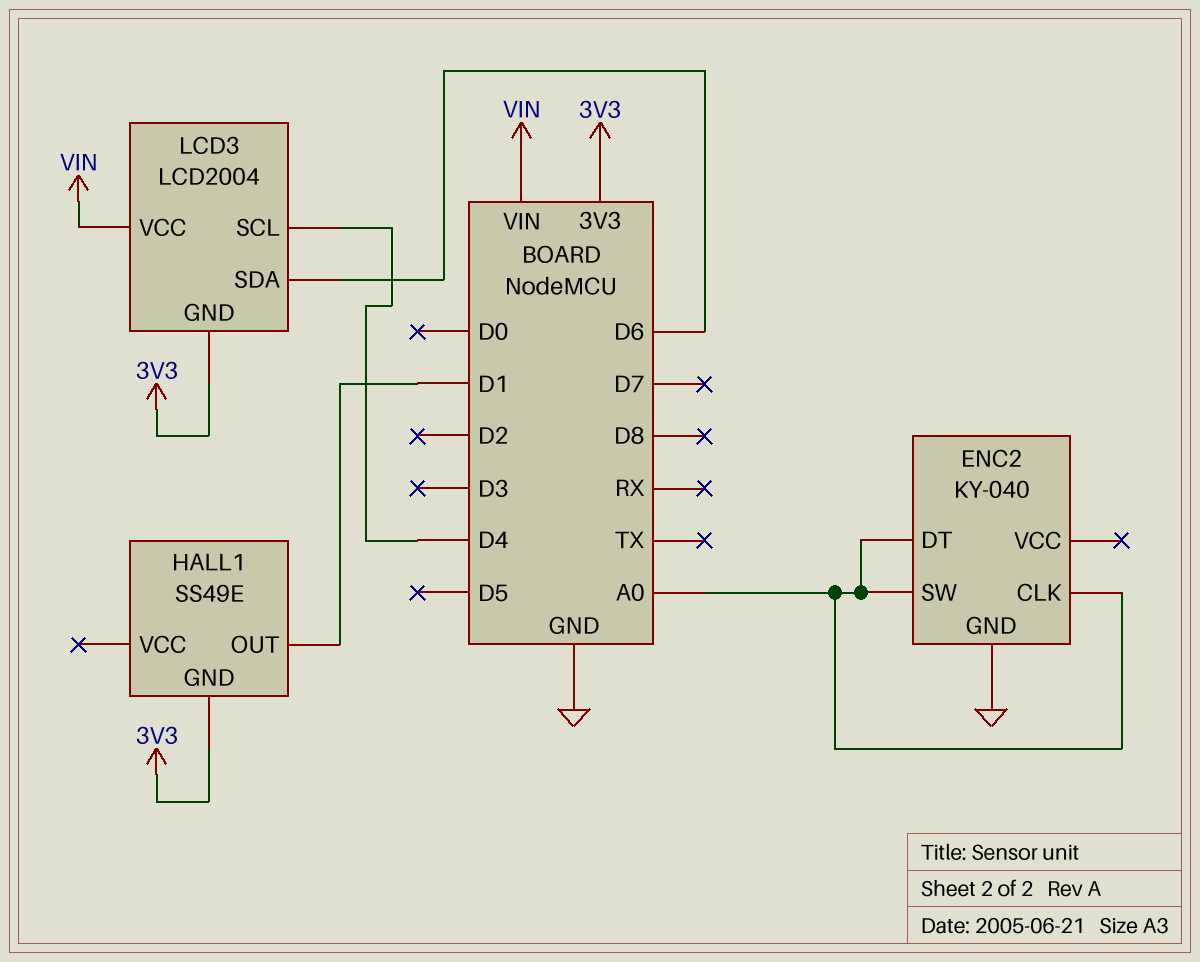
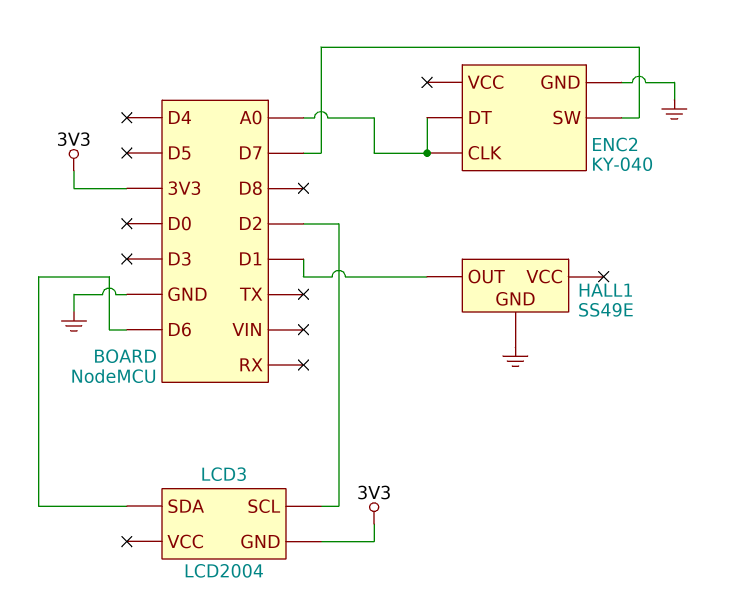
ENC2 pin SW: A0 -> D7
HALL1 pin GND: 3V3 -> GND
LCD3 pin SCL: D4 -> D2
LCD3 pin VCC: VIN -> none

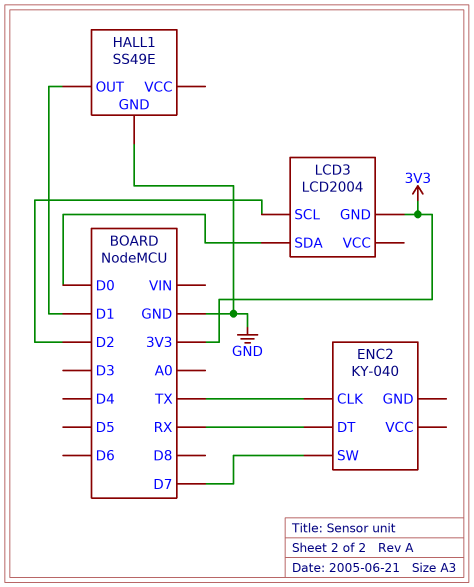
ENC2 pin CLK: A0 -> TX
ENC2 pin DT: A0 -> RX
ENC2 pin GND: GND -> none
LCD3 pin SDA: D6 -> D0

